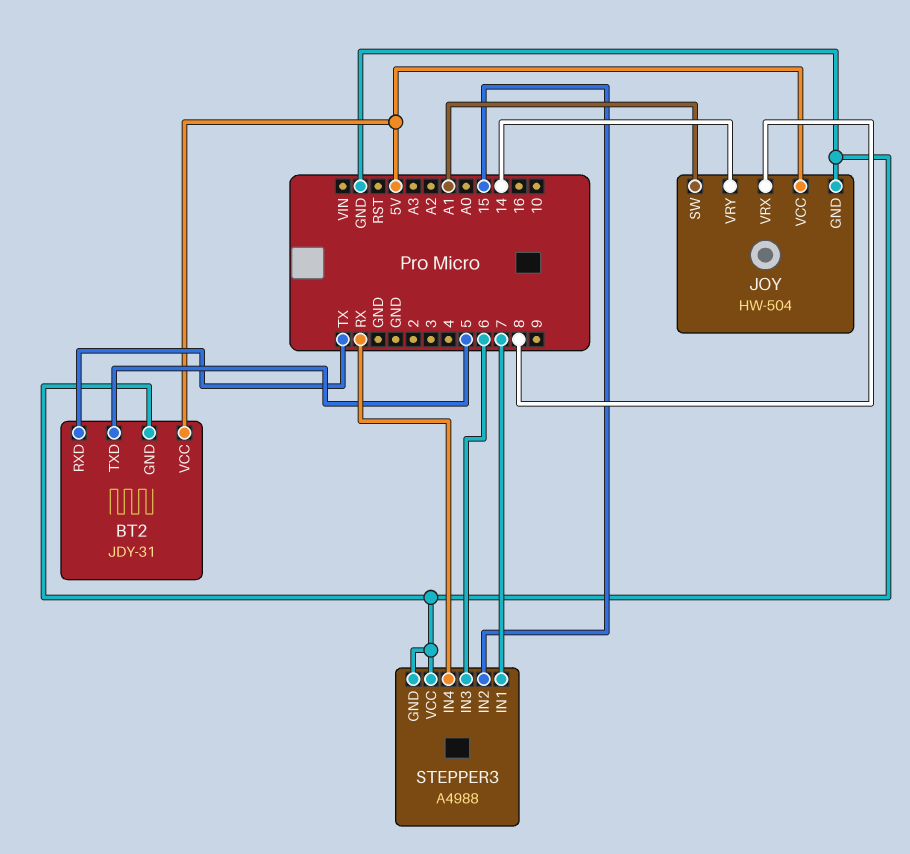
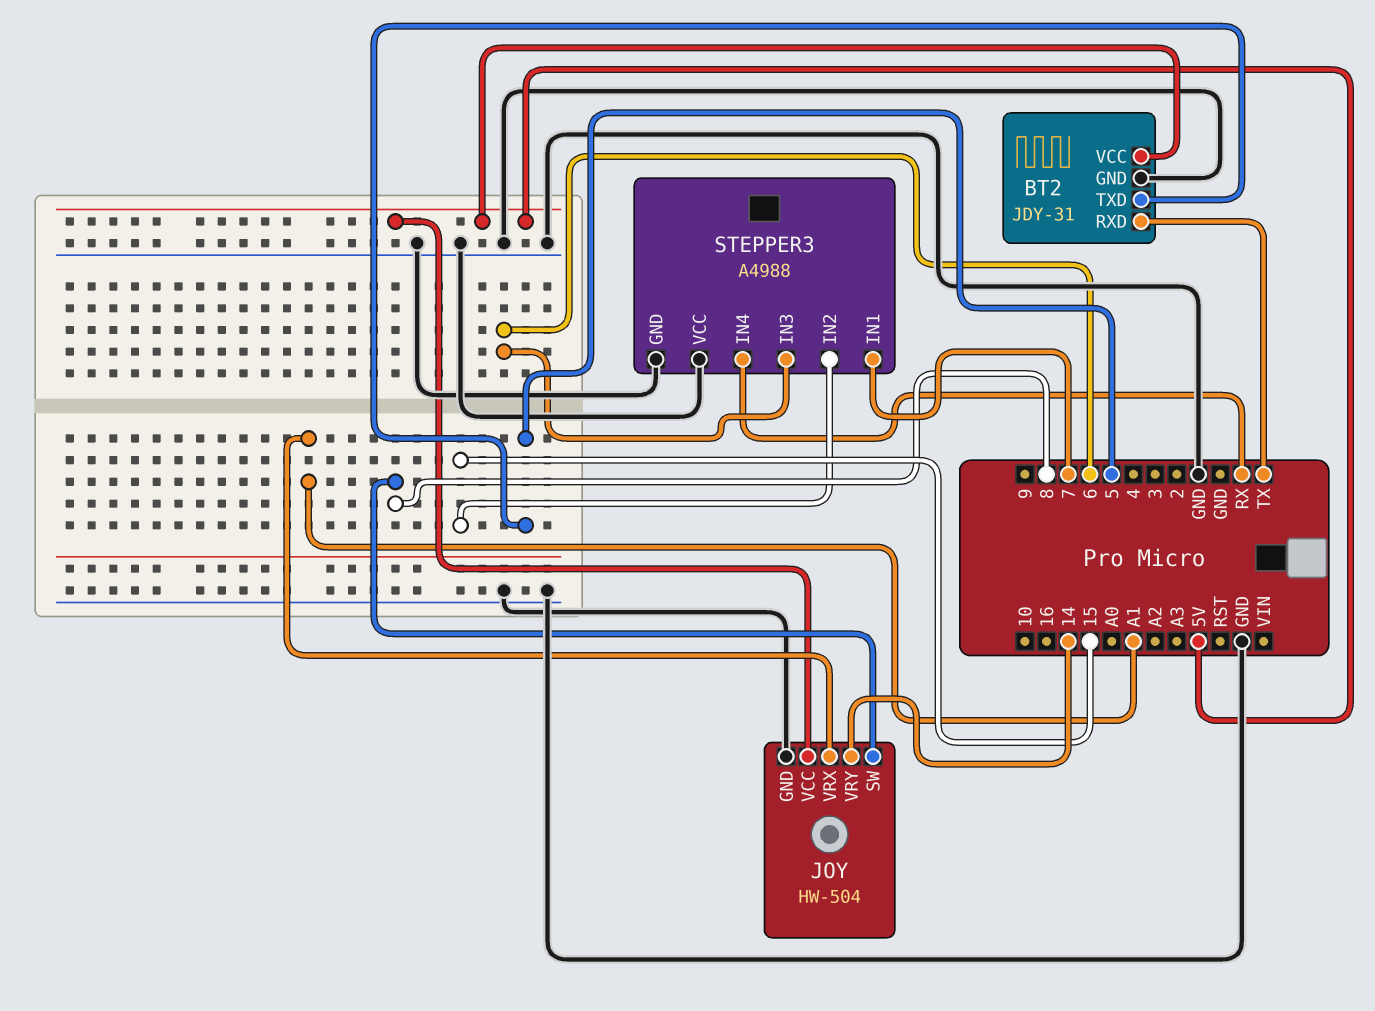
JOY pin SW: A1 -> 8
JOY pin VRX: 8 -> A1

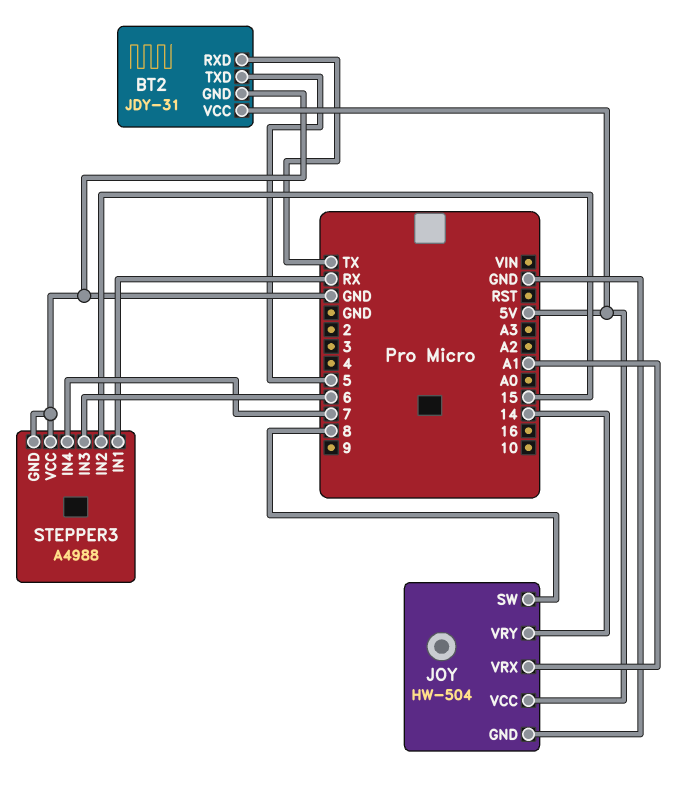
STEPPER3 pin IN1: 7 -> RX
STEPPER3 pin IN4: RX -> 7

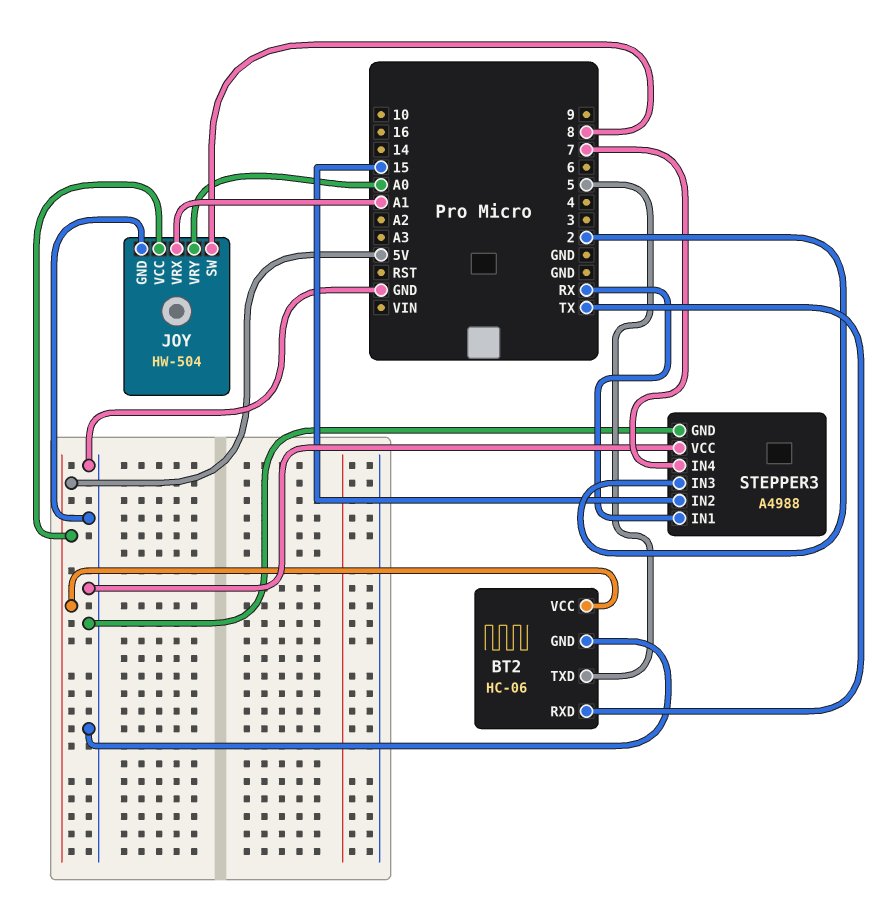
BT2: JDY-31 -> HC-06
JOY pin VRY: 14 -> A0
STEPPER3 pin IN3: 6 -> 2

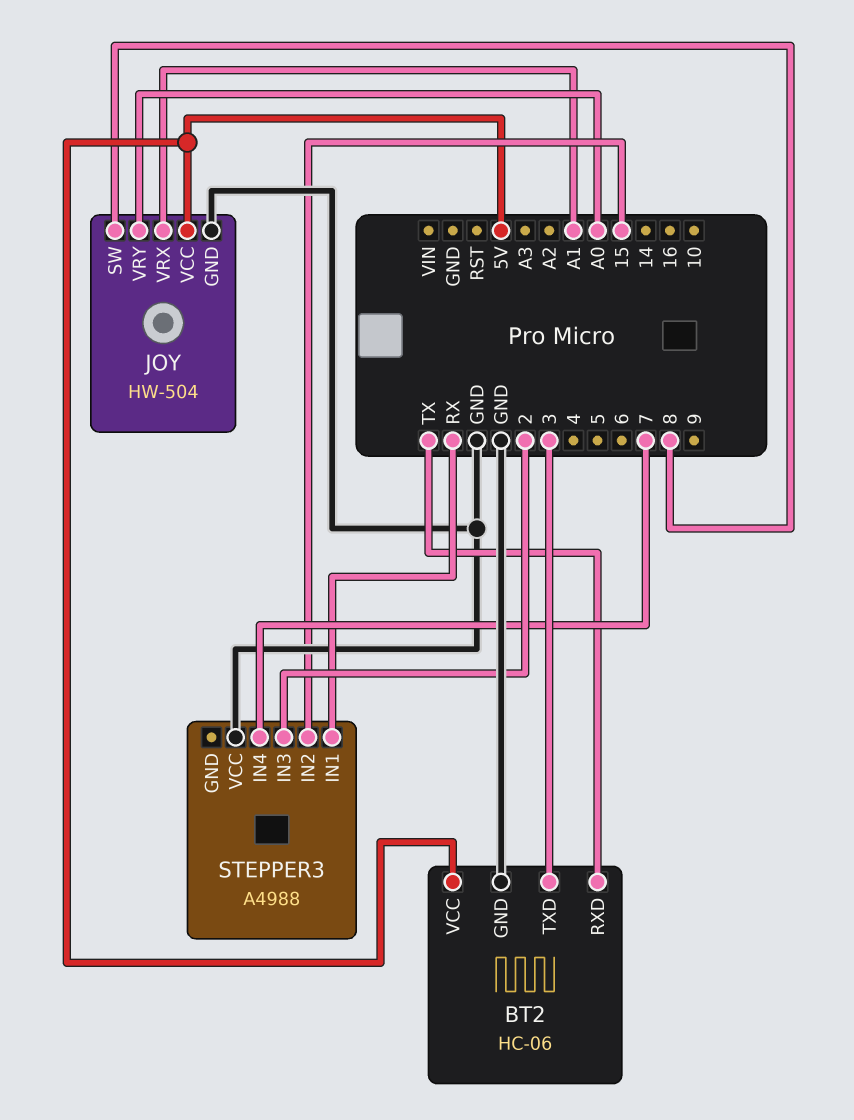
BT2 pin TXD: 5 -> 3
STEPPER3 pin GND: GND -> none

